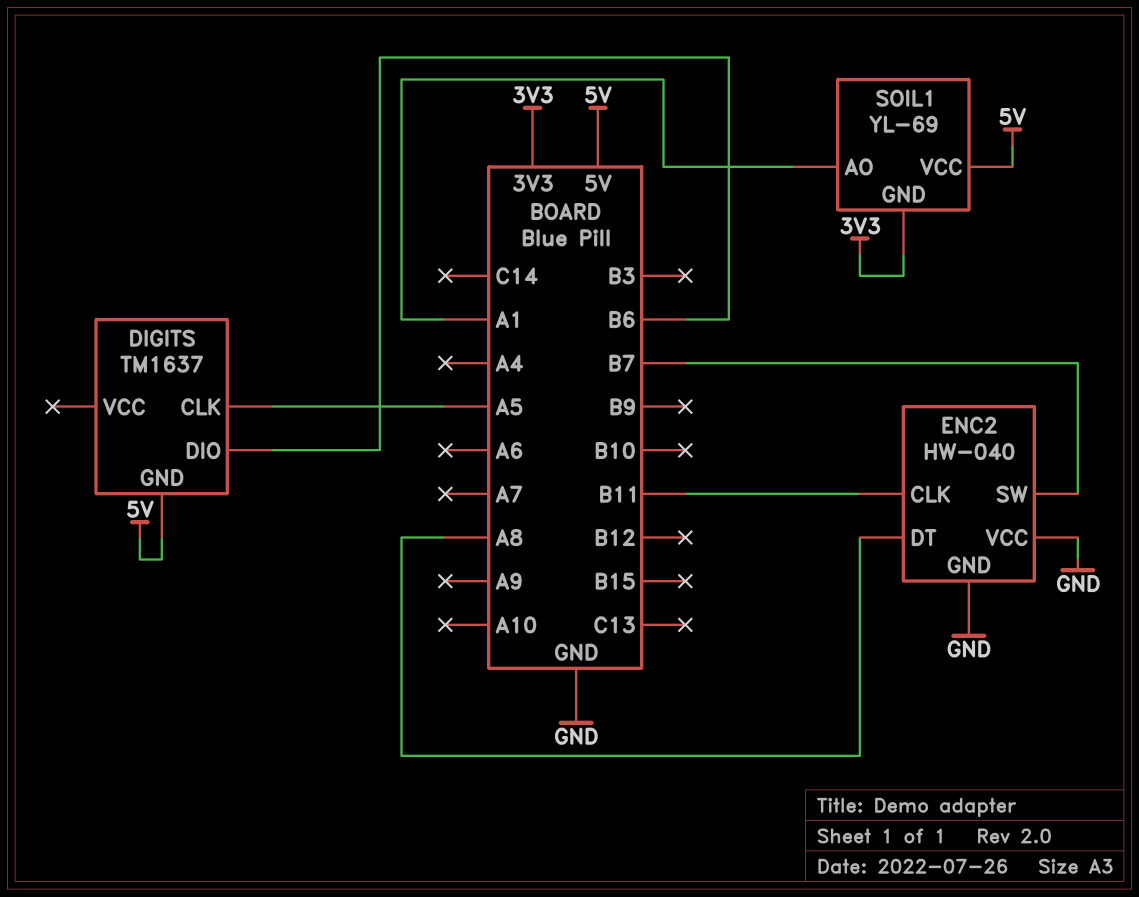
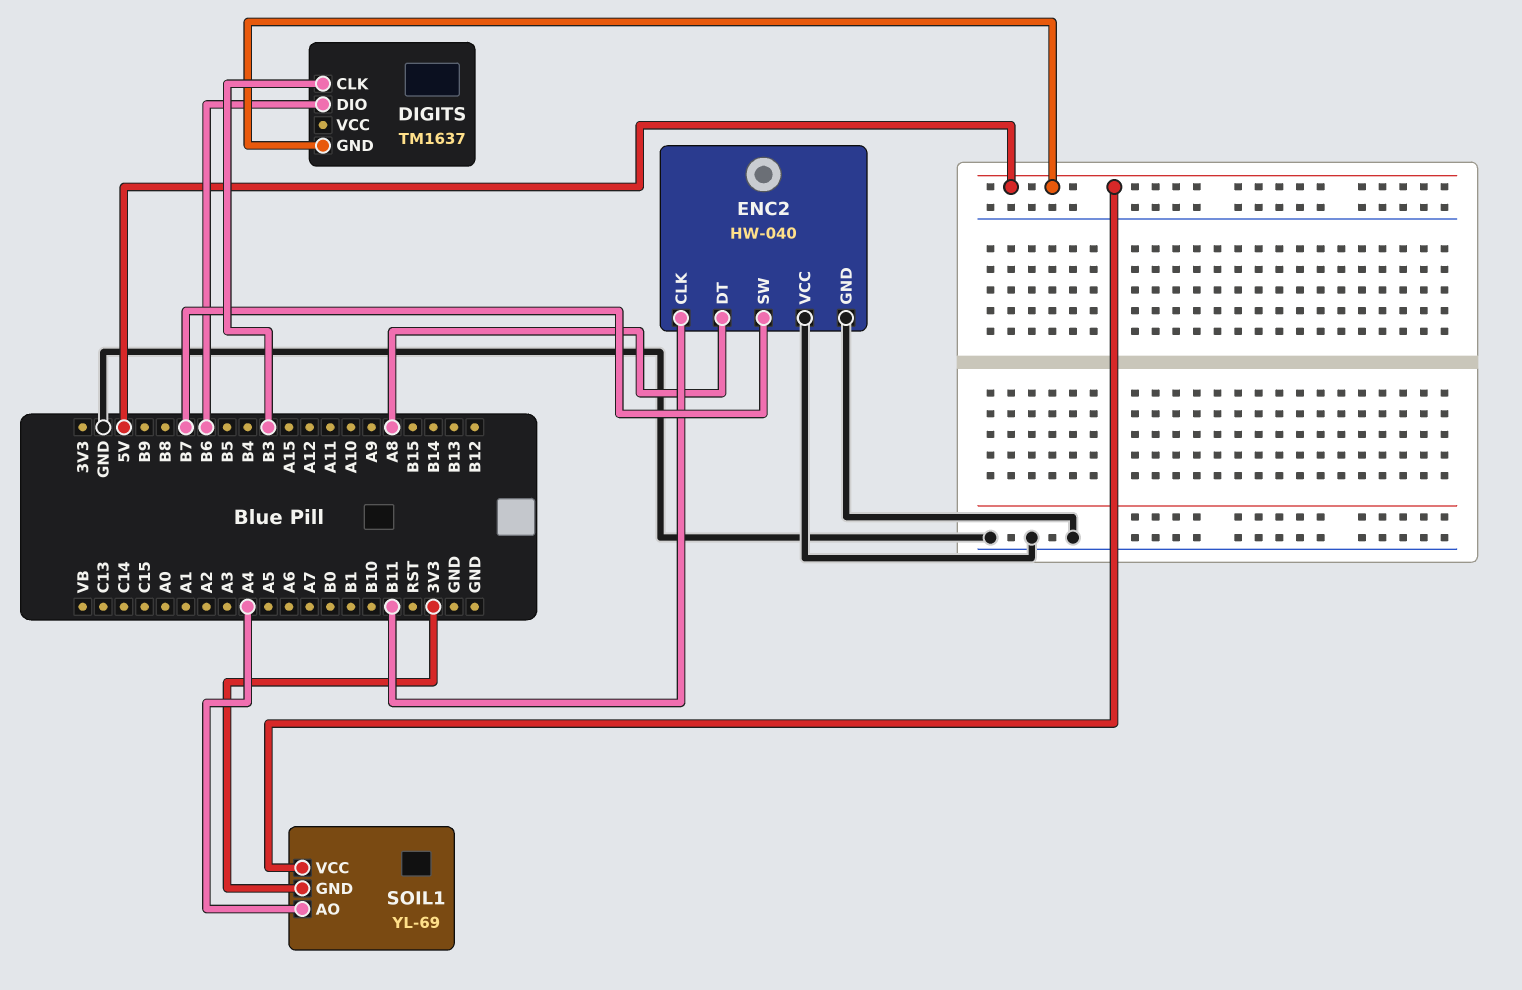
DIGITS pin CLK: A5 -> B3
SOIL1 pin AO: A1 -> A4

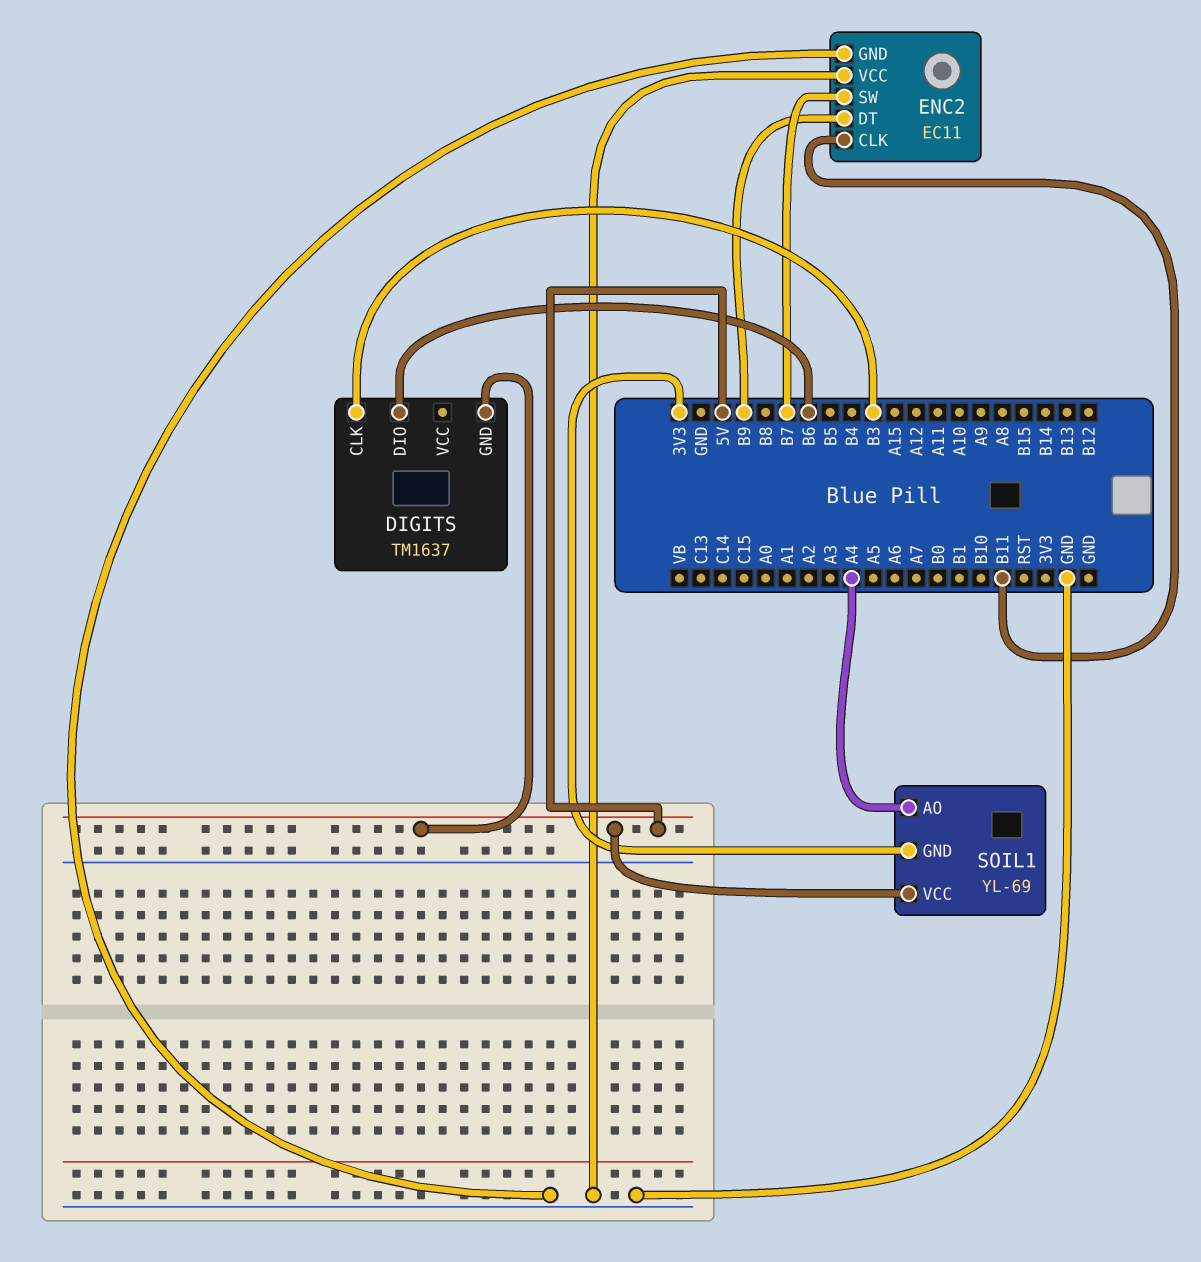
ENC2: HW-040 -> EC11
ENC2 pin DT: A8 -> B9

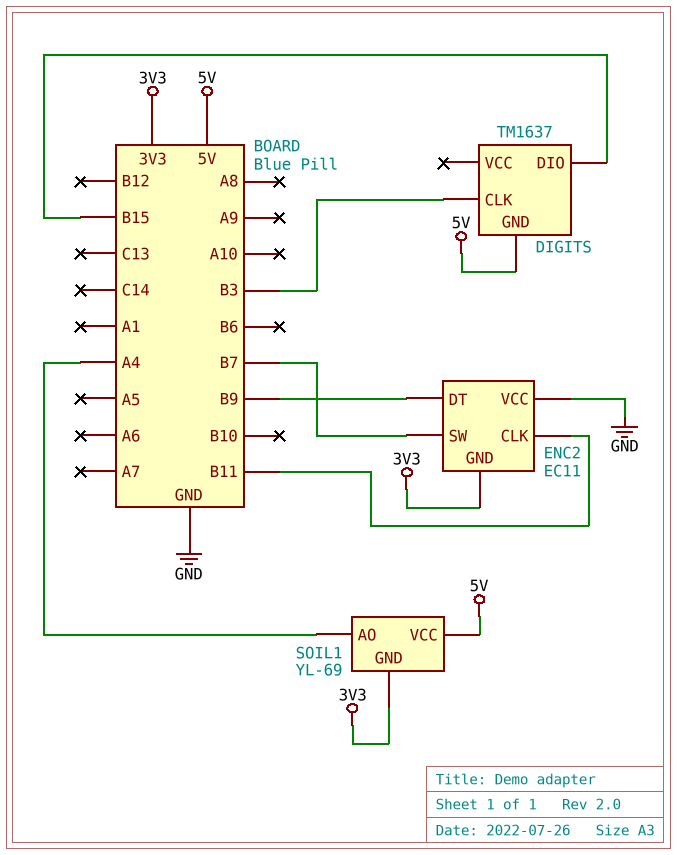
DIGITS pin DIO: B6 -> B15
ENC2 pin GND: GND -> 3V3

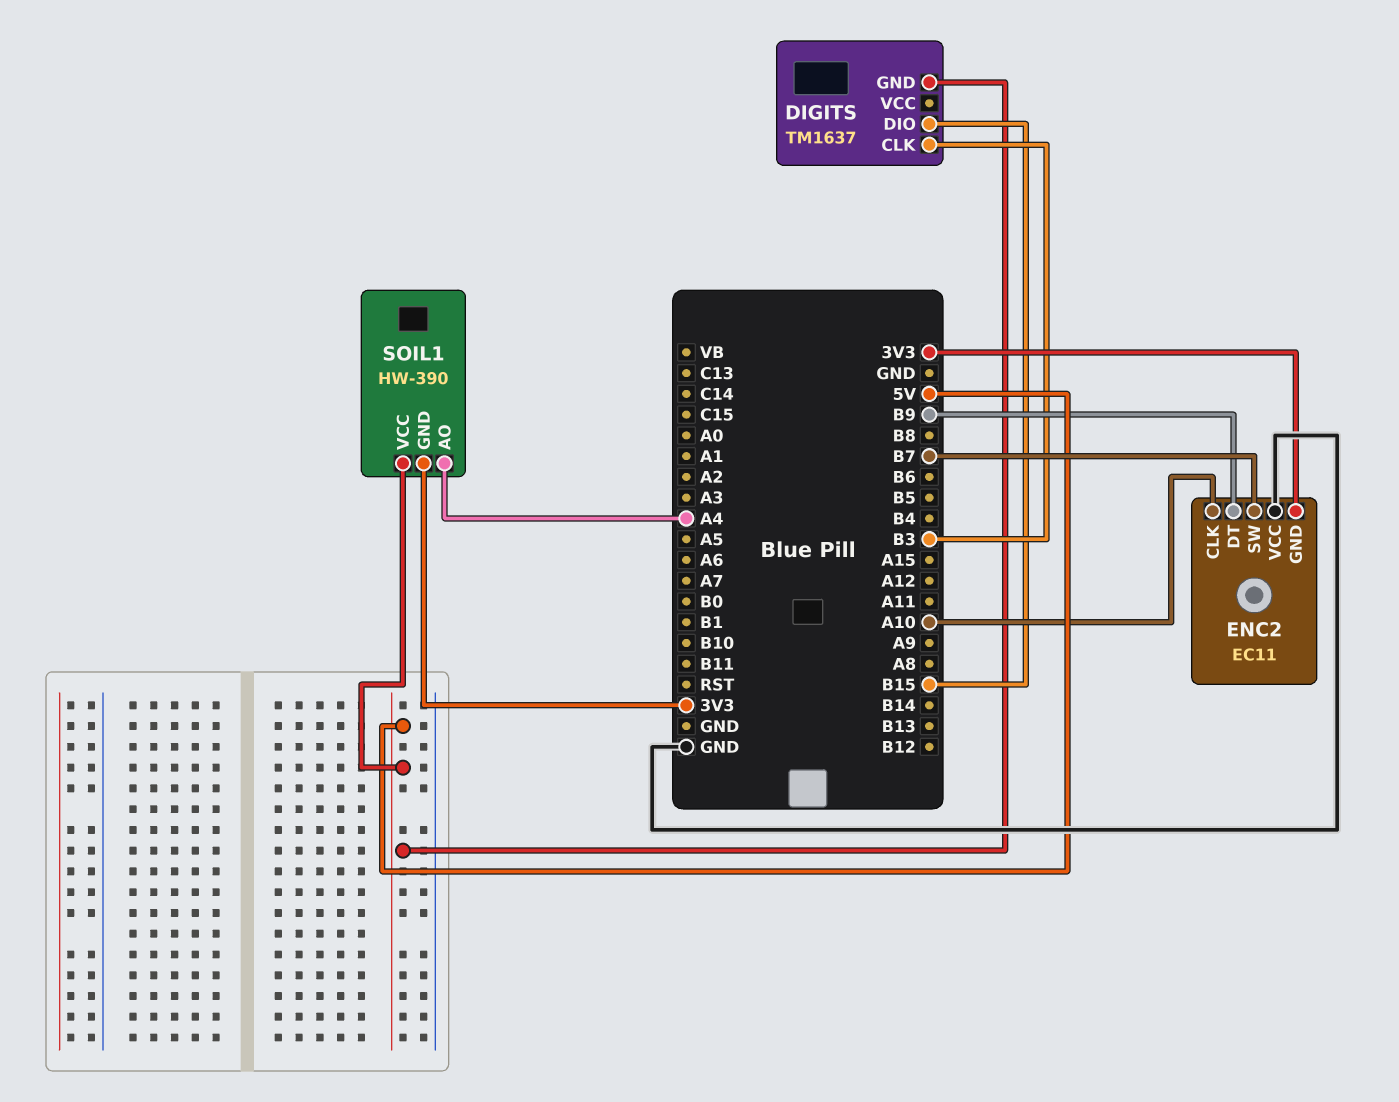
ENC2 pin CLK: B11 -> A10
SOIL1: YL-69 -> HW-390

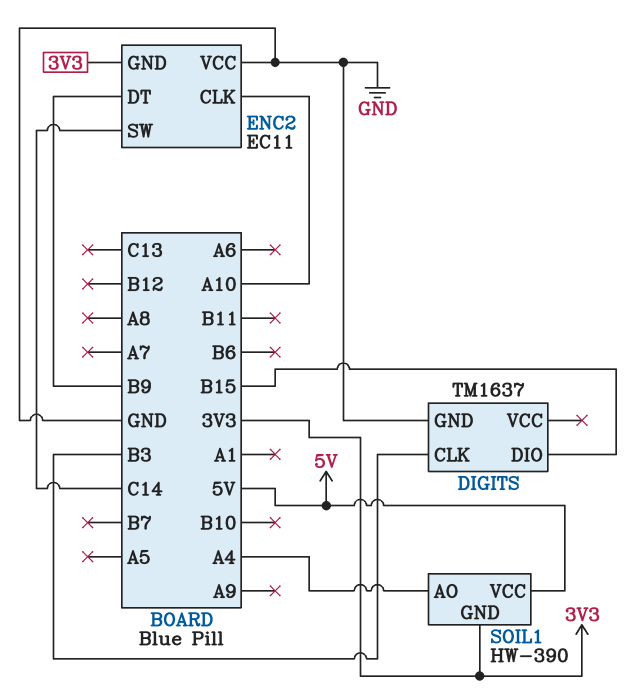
DIGITS pin GND: 5V -> GND
ENC2 pin SW: B7 -> C14

